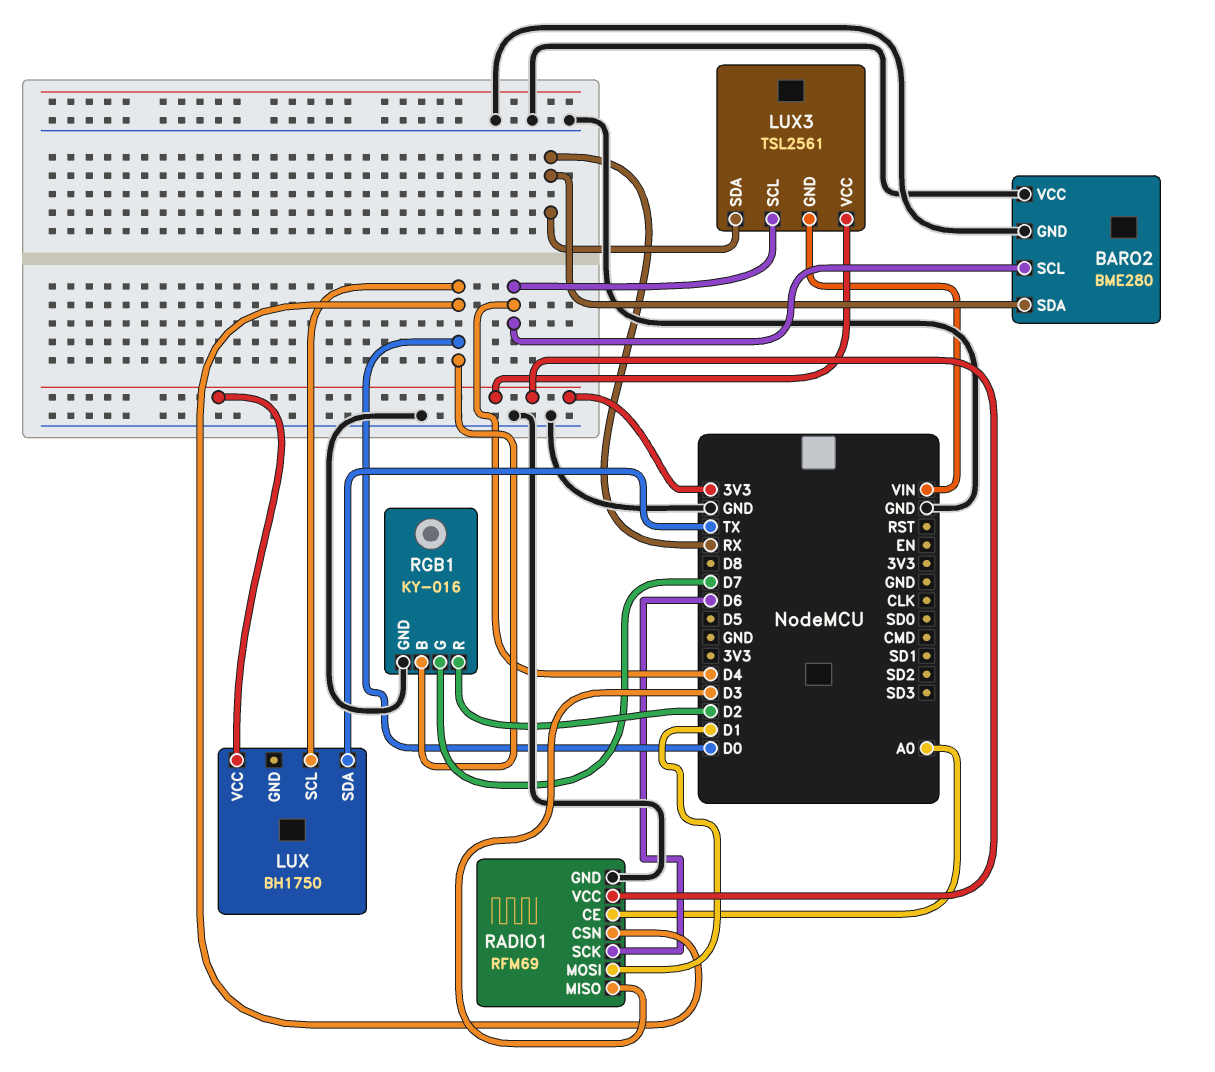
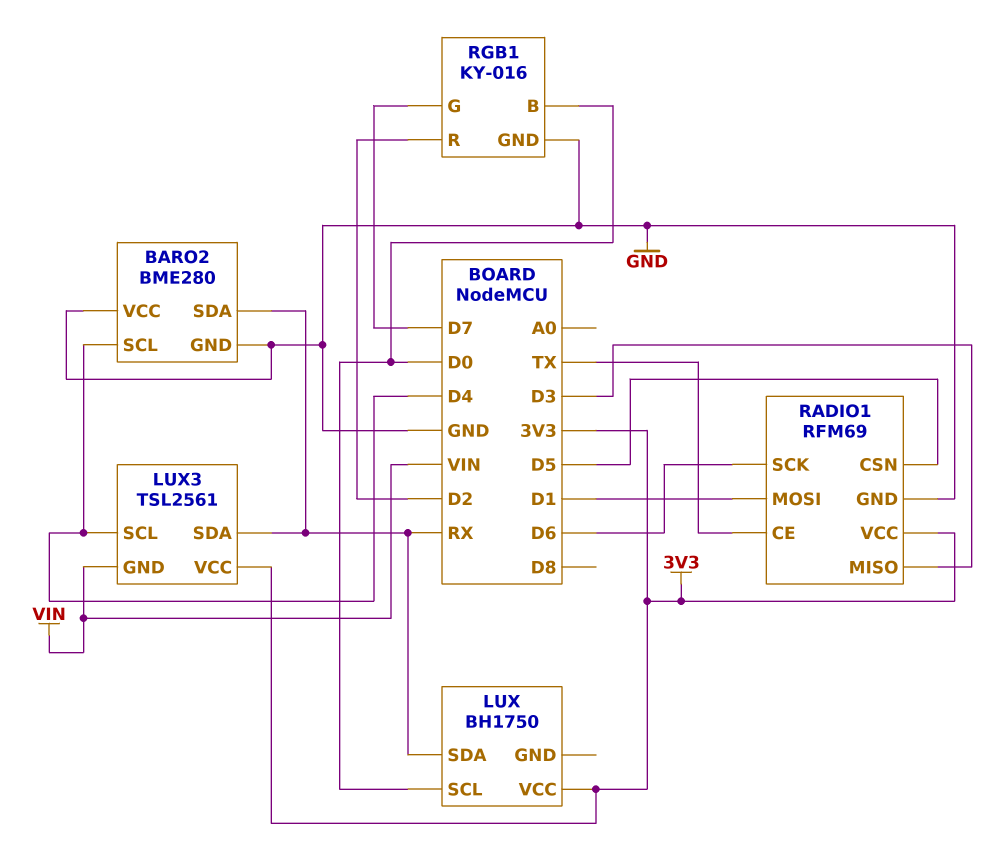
LUX pin SDA: TX -> RX
RADIO1 pin CE: A0 -> TX
RADIO1 pin CSN: D0 -> D5

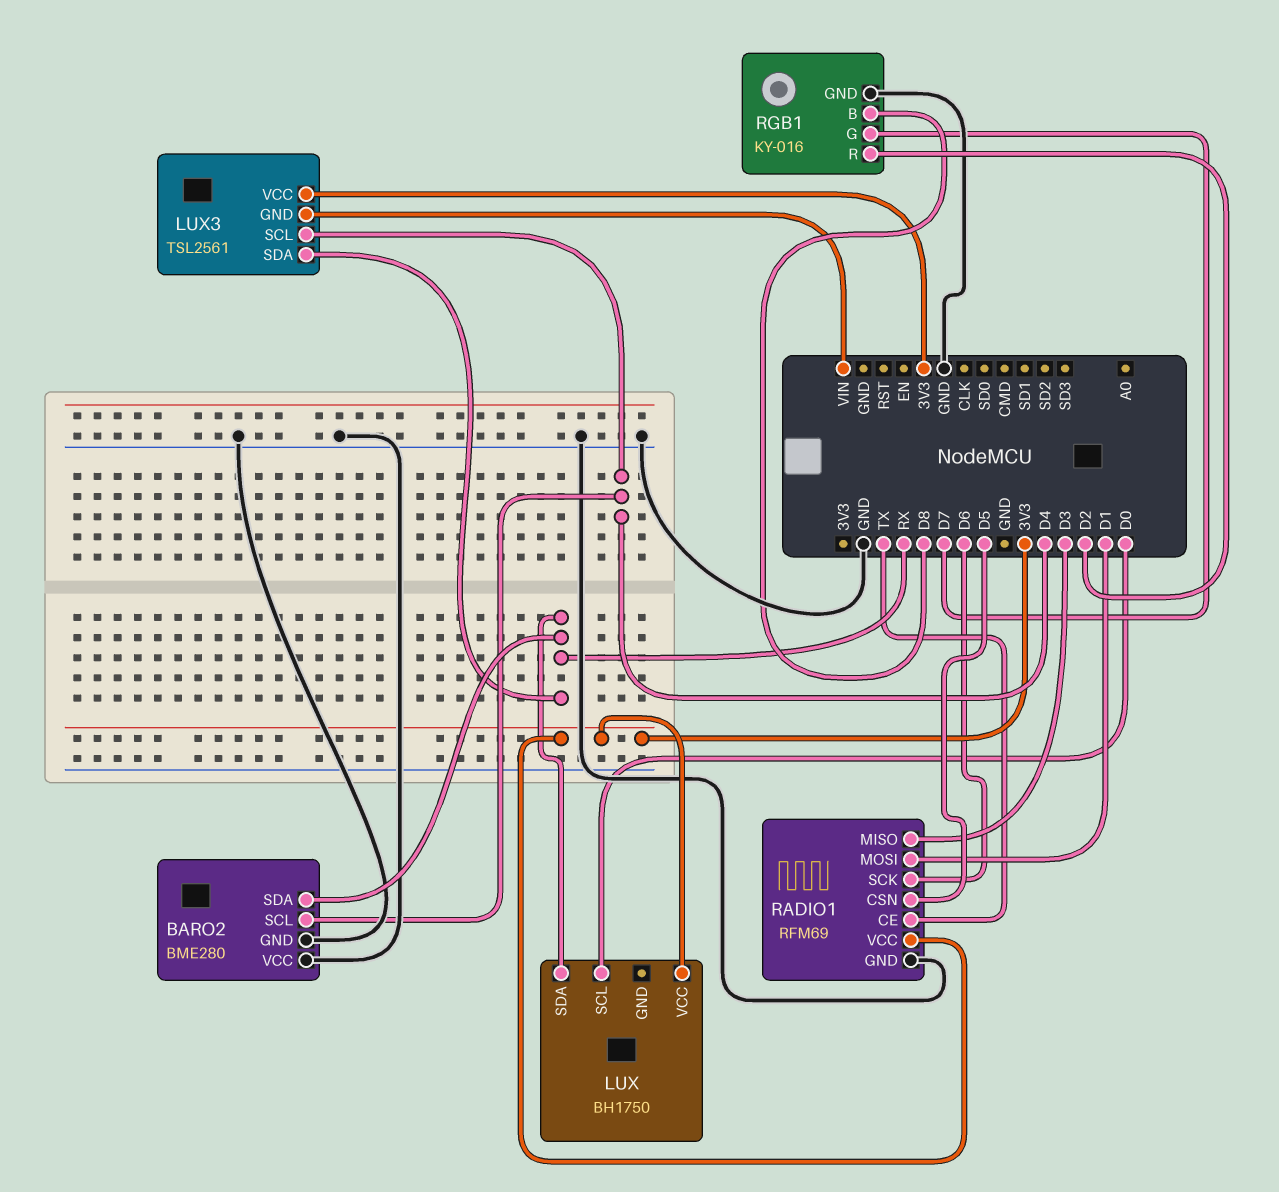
RGB1 pin B: D0 -> D8

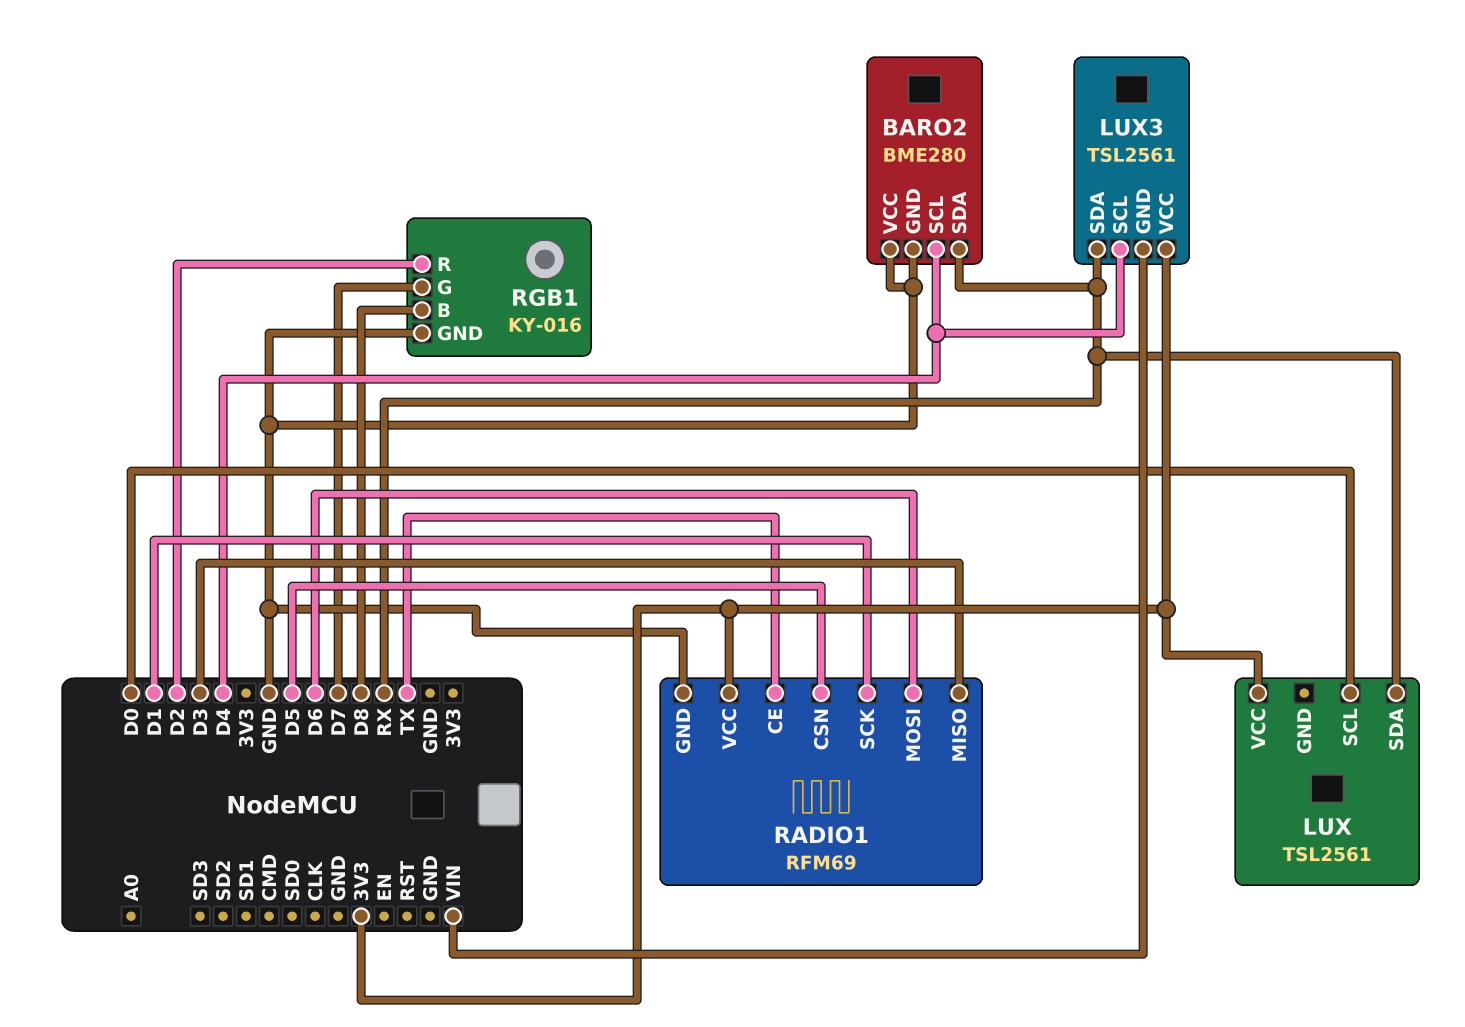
LUX: BH1750 -> TSL2561
RADIO1 pin MOSI: D1 -> D6
RADIO1 pin SCK: D6 -> D1

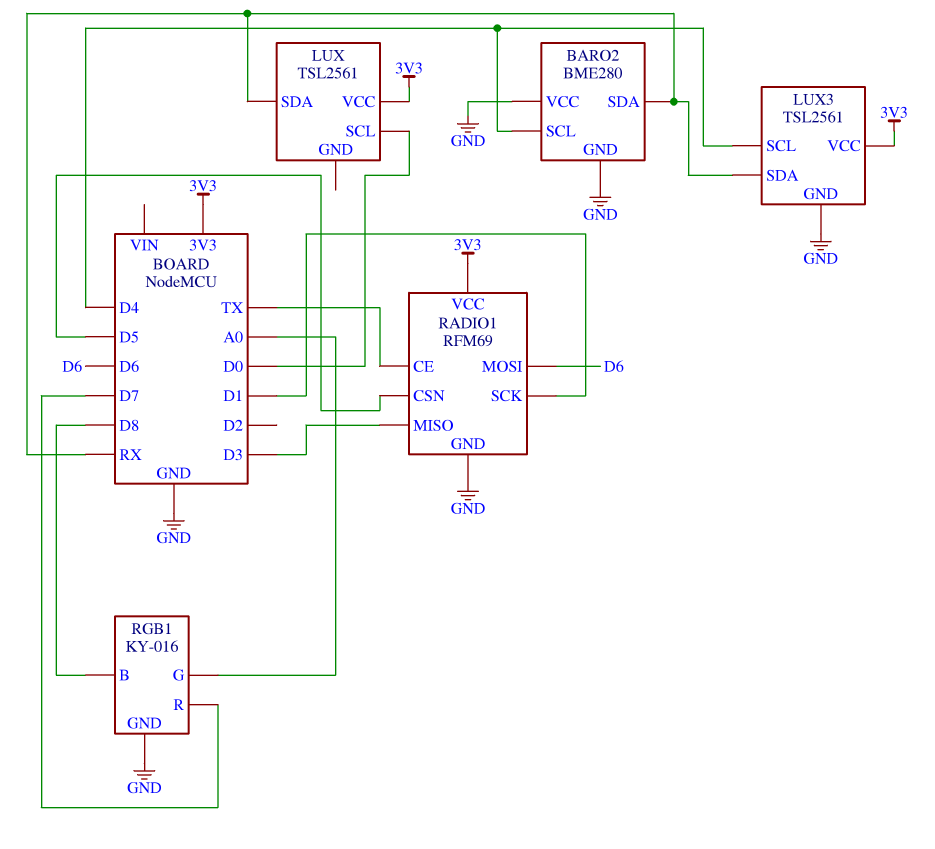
LUX3 pin GND: VIN -> GND
RGB1 pin G: D7 -> A0
RGB1 pin R: D2 -> D7

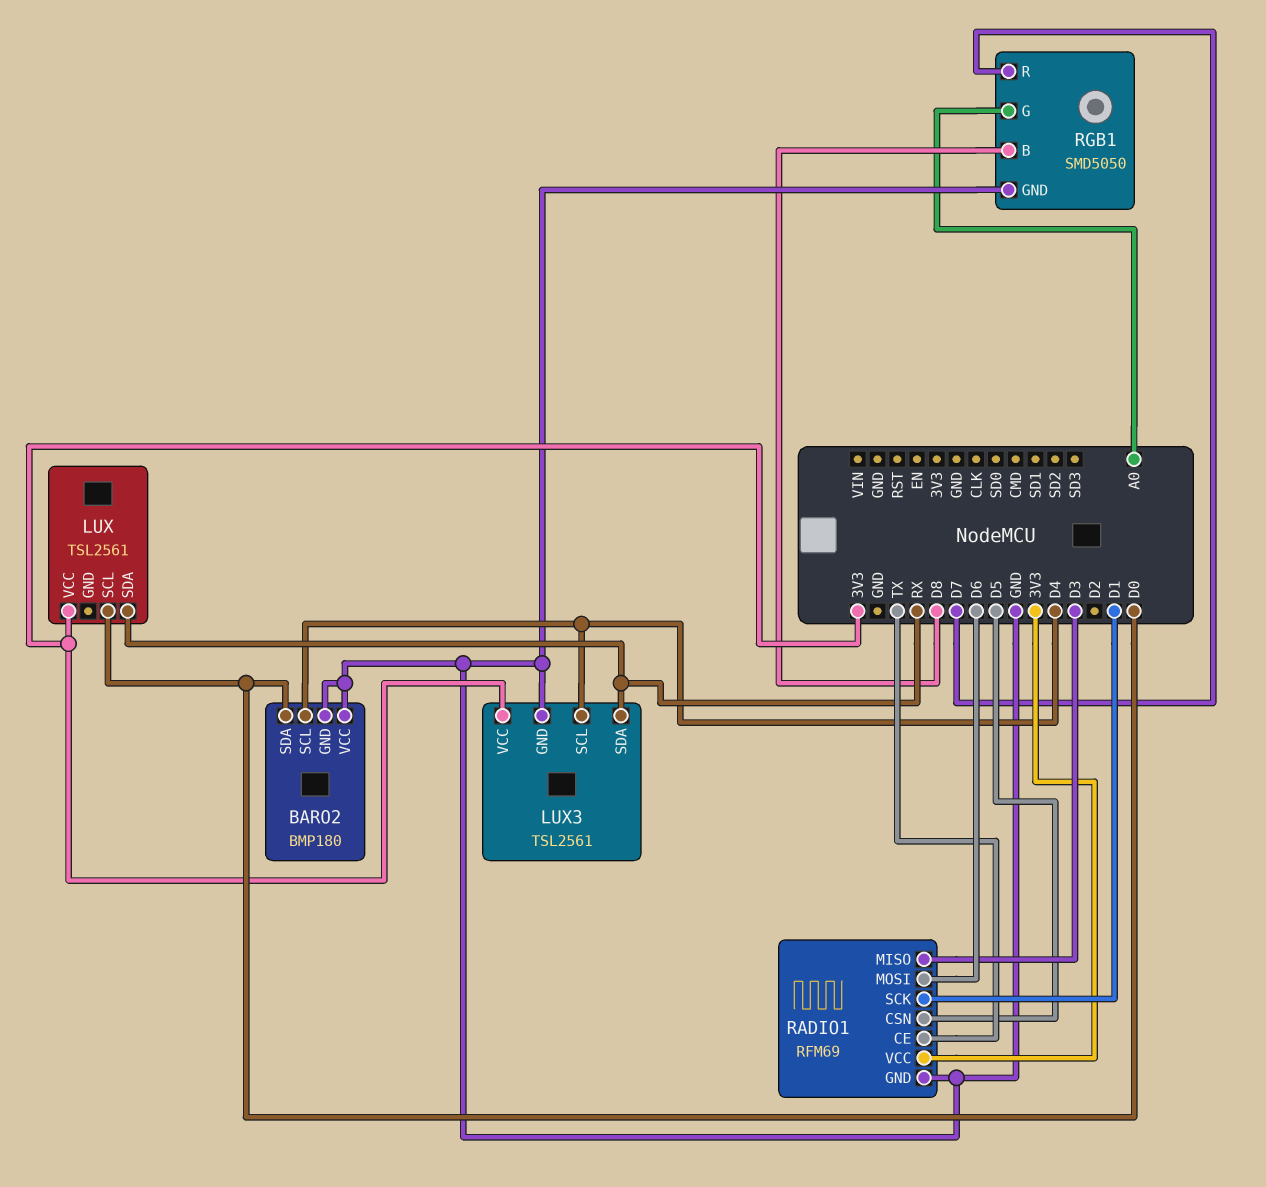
BARO2: BME280 -> BMP180
BARO2 pin SDA: RX -> D0
RGB1: KY-016 -> SMD5050

